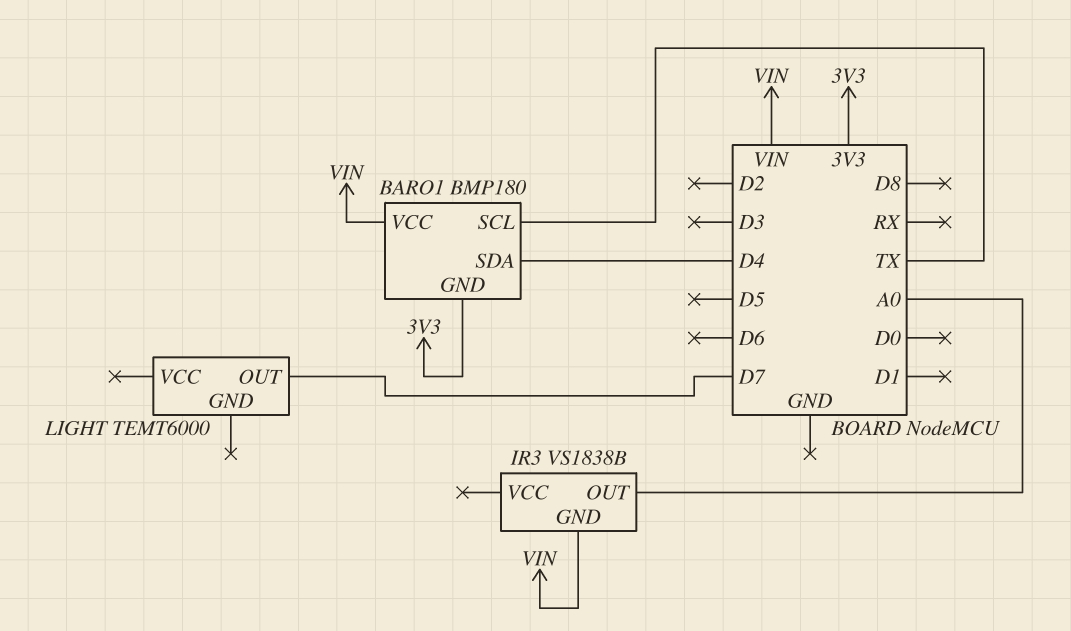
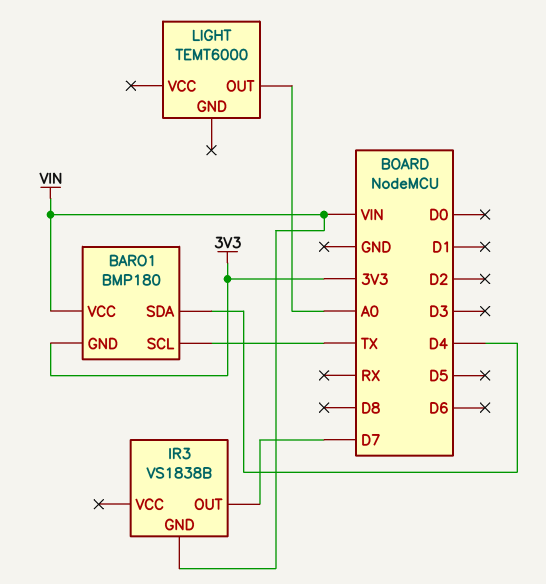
IR3 pin OUT: A0 -> D7
LIGHT pin OUT: D7 -> A0

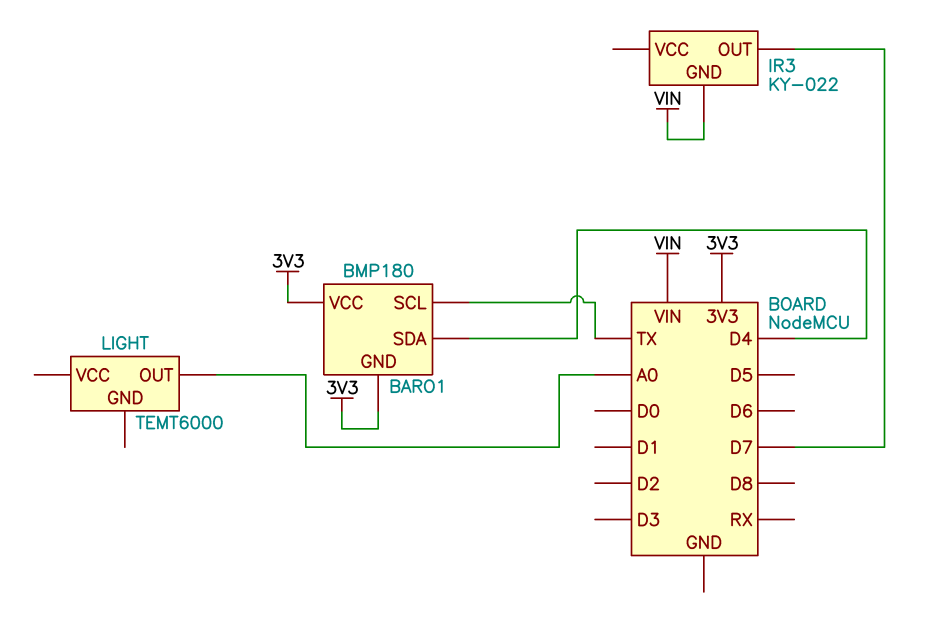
BARO1 pin VCC: VIN -> 3V3
IR3: VS1838B -> KY-022

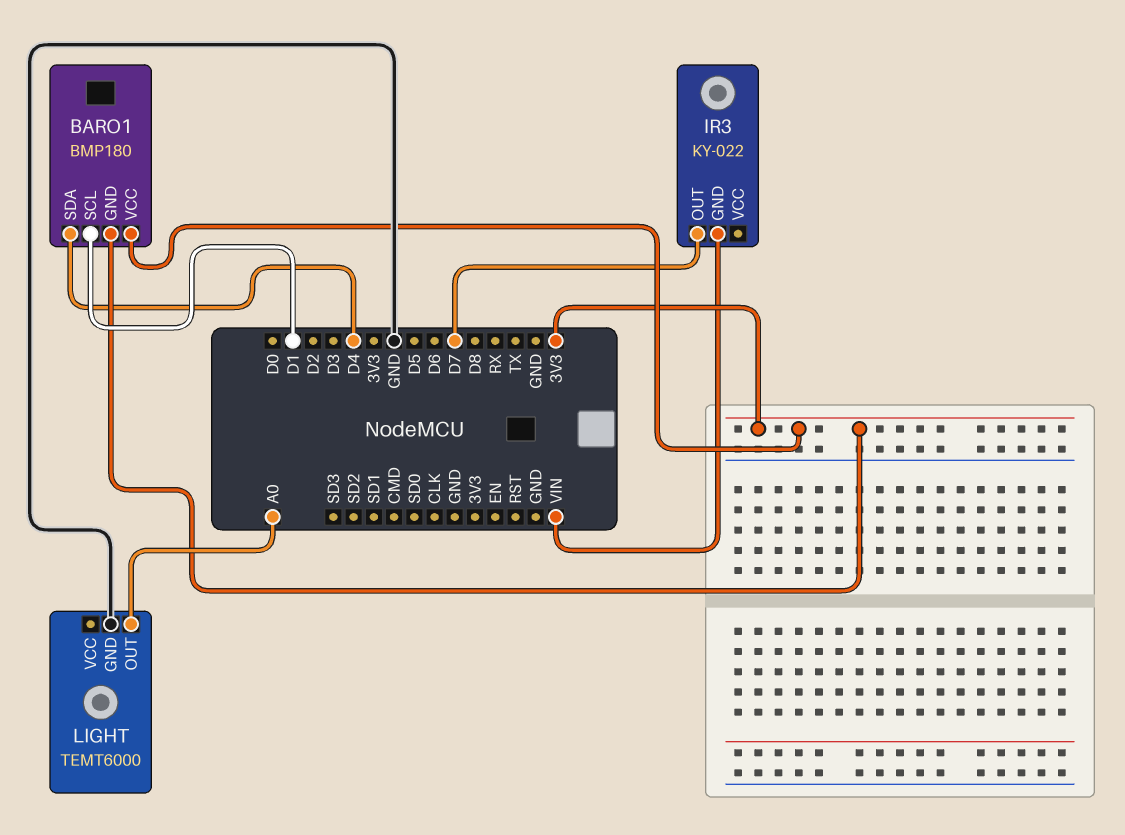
BARO1 pin SCL: TX -> D1
LIGHT pin GND: none -> GND

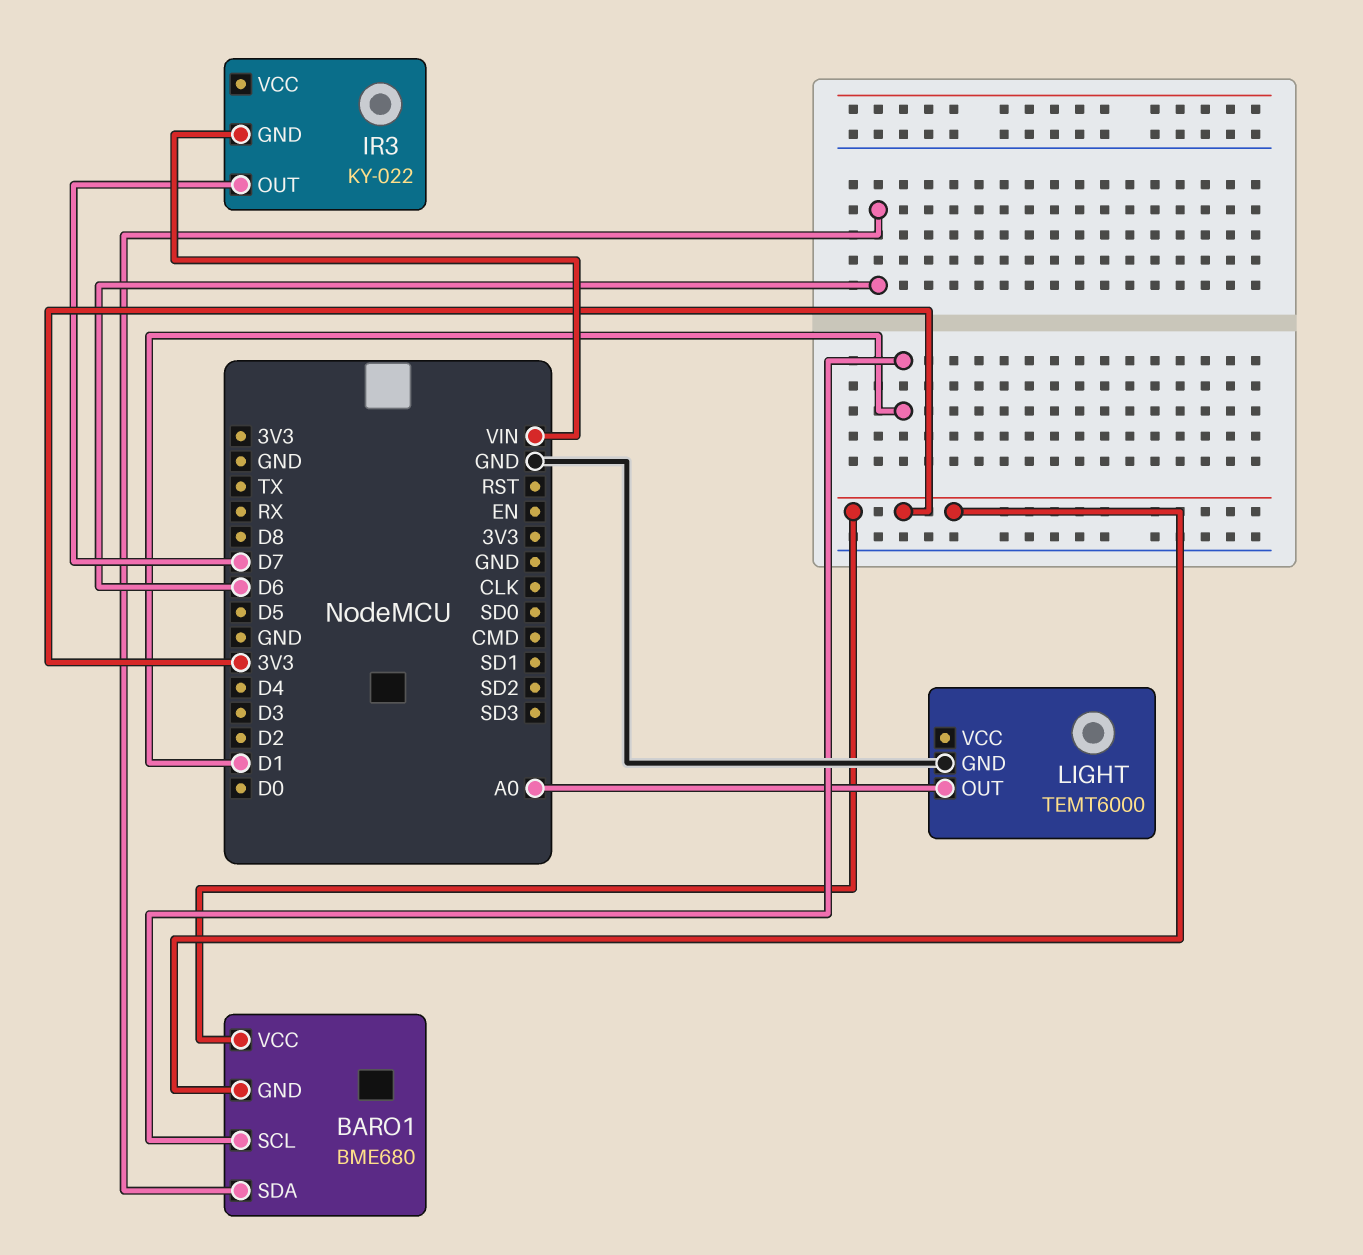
BARO1: BMP180 -> BME680
BARO1 pin SDA: D4 -> D6

